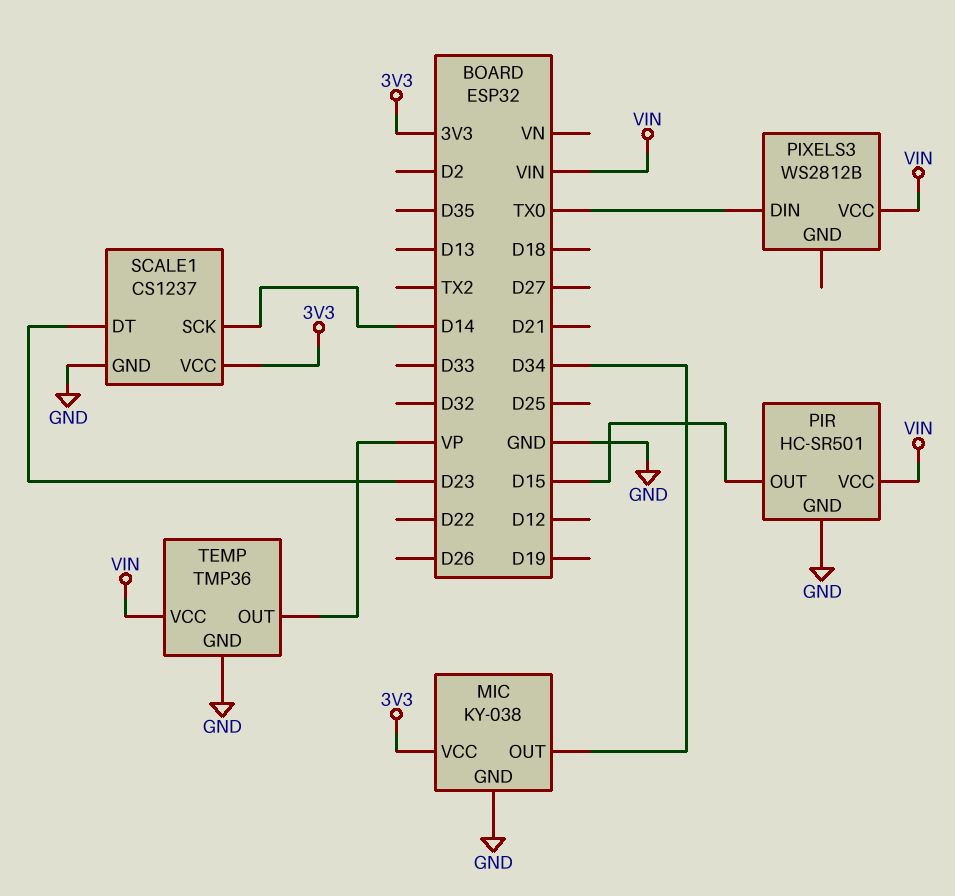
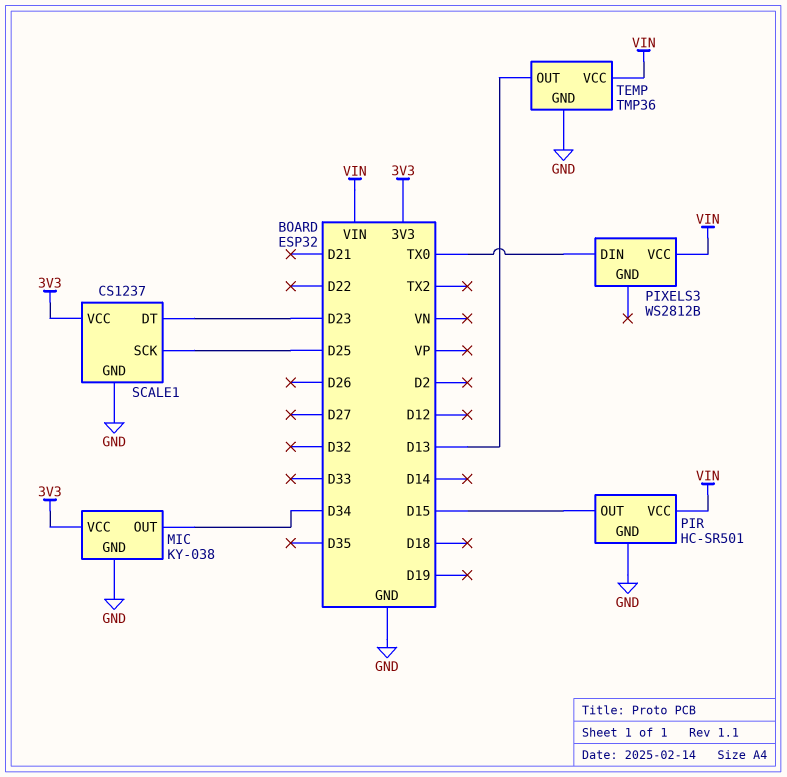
SCALE1 pin SCK: D14 -> D25
TEMP pin OUT: VP -> D13

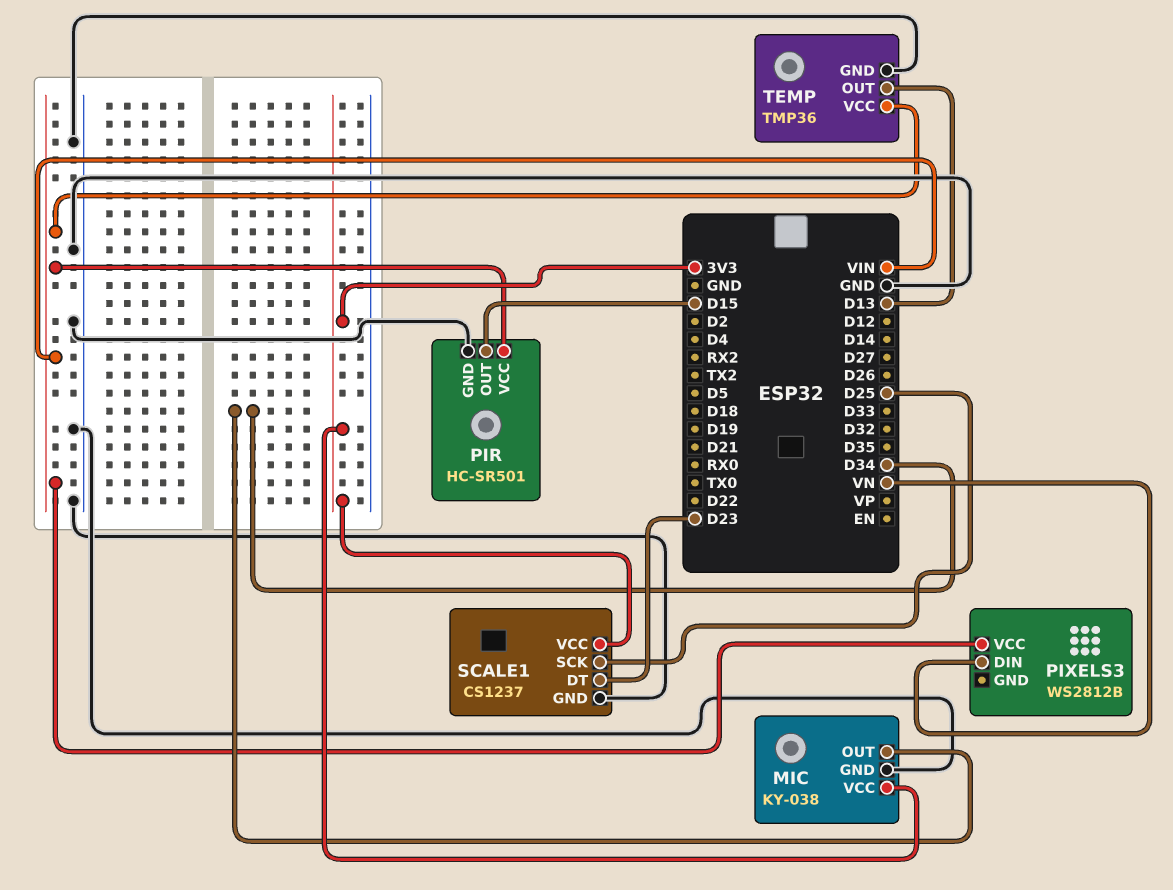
PIXELS3 pin DIN: TX0 -> VN

